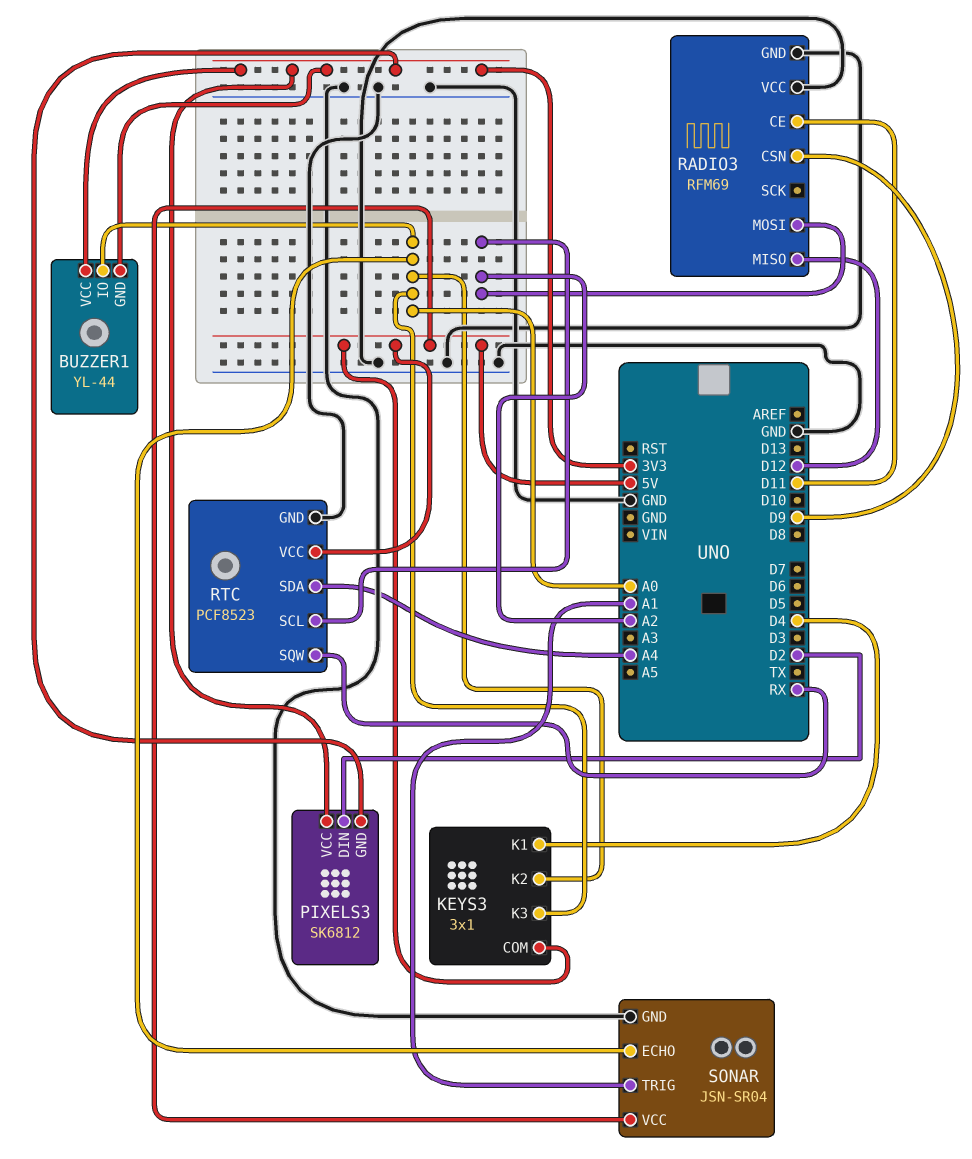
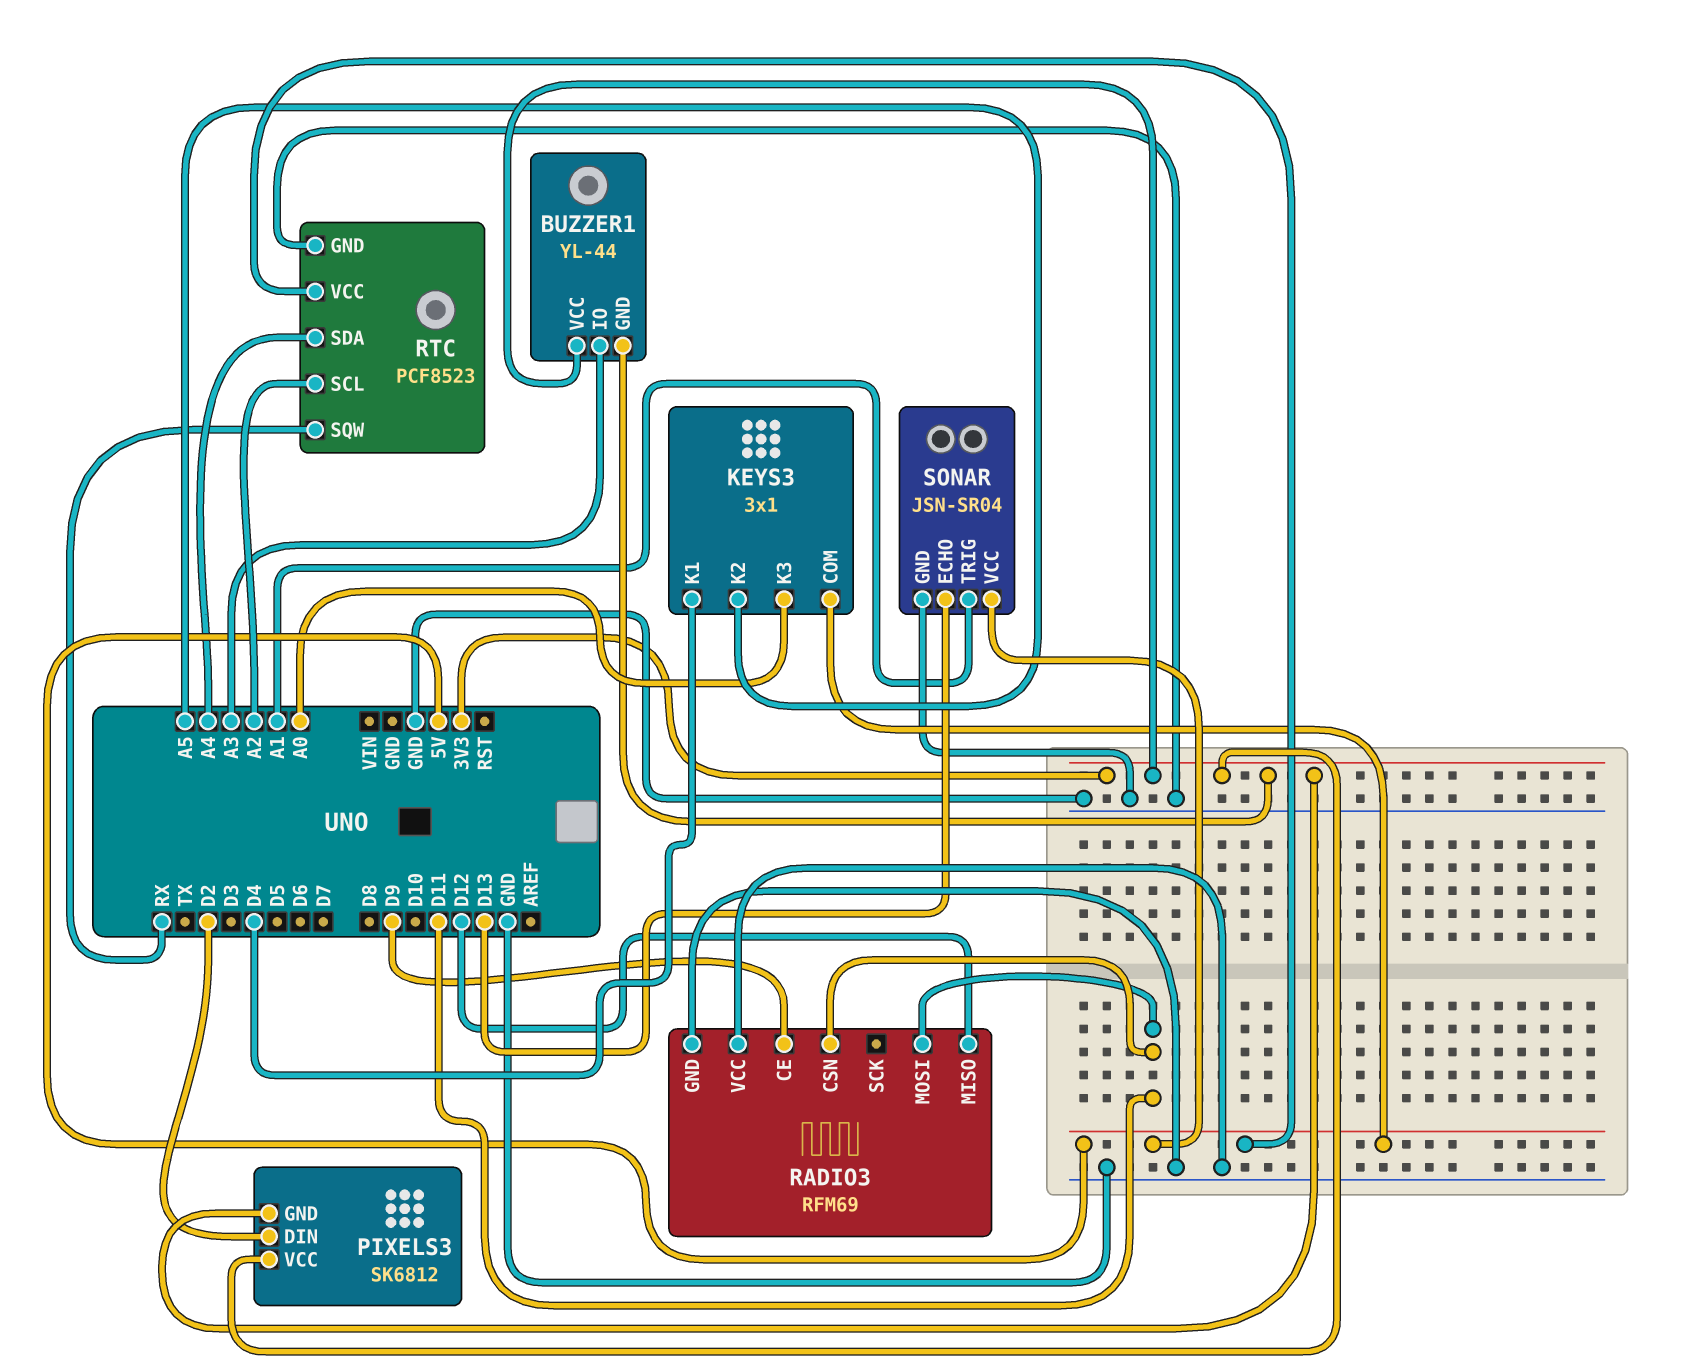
BUZZER1 pin IO: A0 -> A3
KEYS3 pin K2: A0 -> A5
RADIO3 pin CE: D11 -> D9
RADIO3 pin CSN: D9 -> D11
RADIO3 pin MOSI: A2 -> D11
SONAR pin ECHO: A0 -> D13

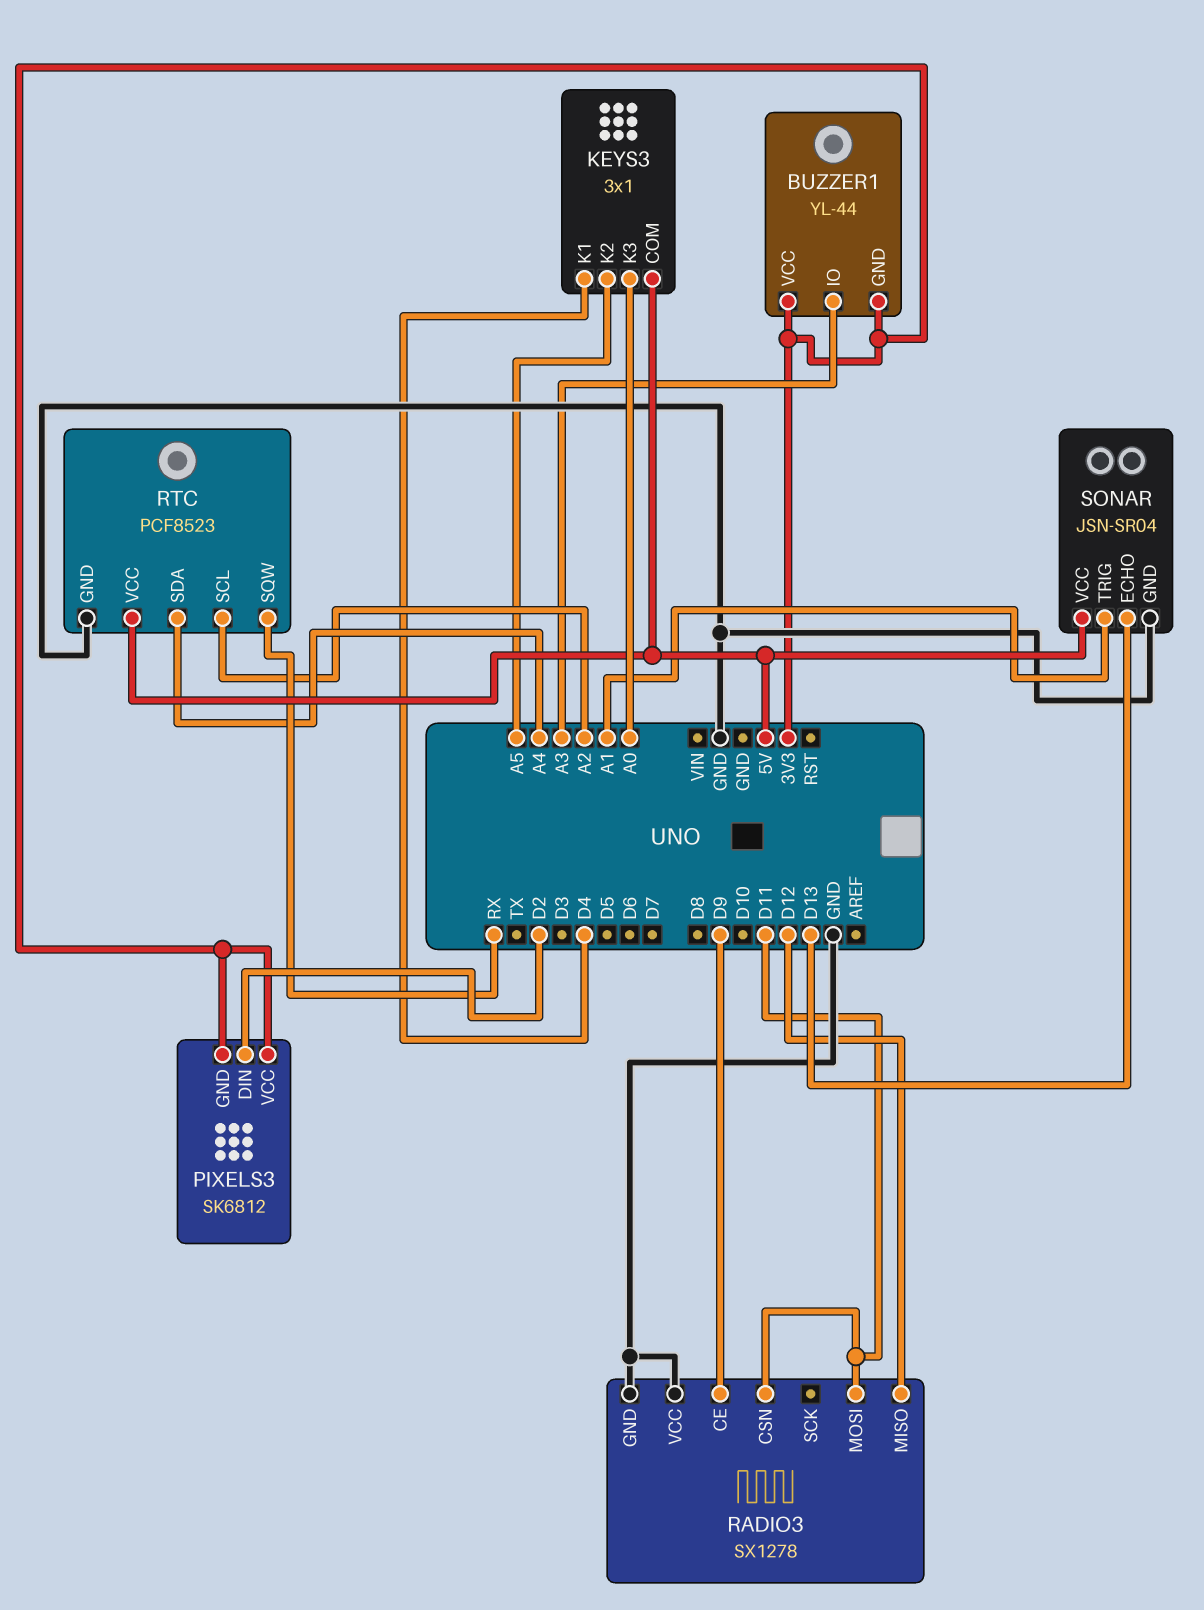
RADIO3: RFM69 -> SX1278

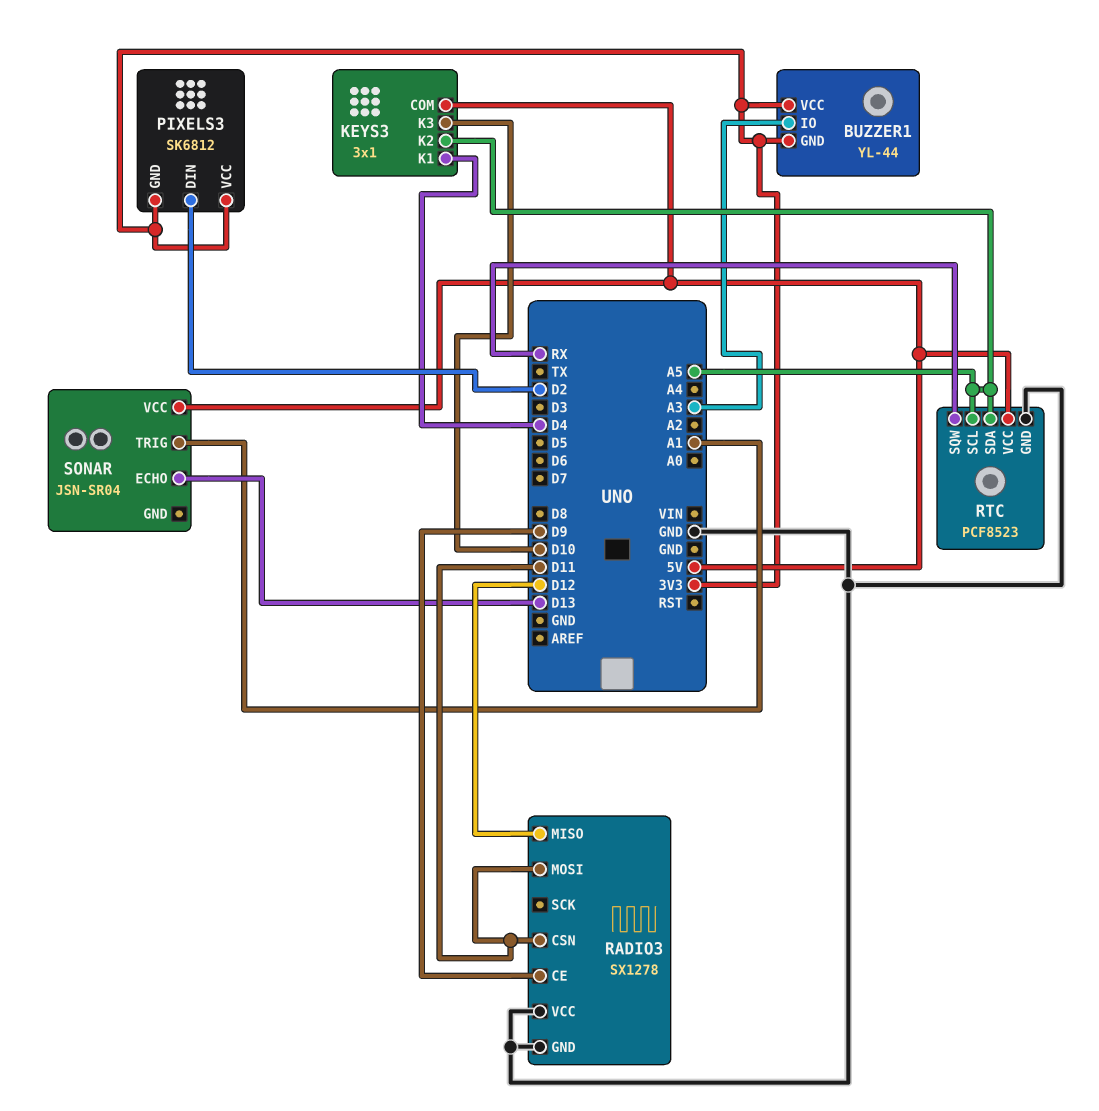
KEYS3 pin K3: A0 -> D10
RTC pin SCL: A2 -> A5
RTC pin SDA: A4 -> A5
SONAR pin GND: GND -> none

